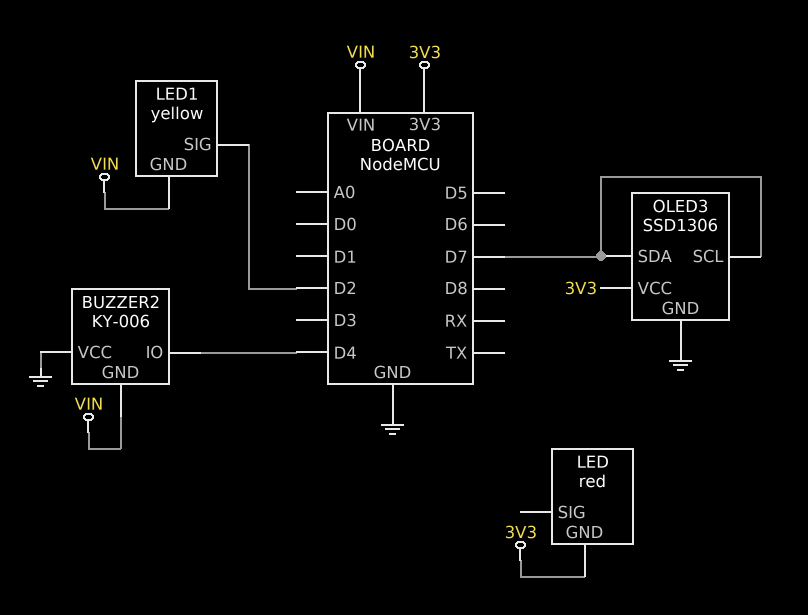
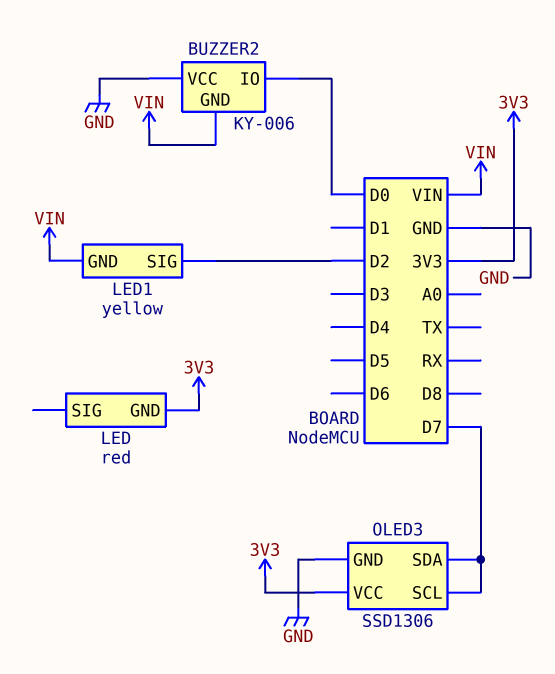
BUZZER2 pin IO: D4 -> D0

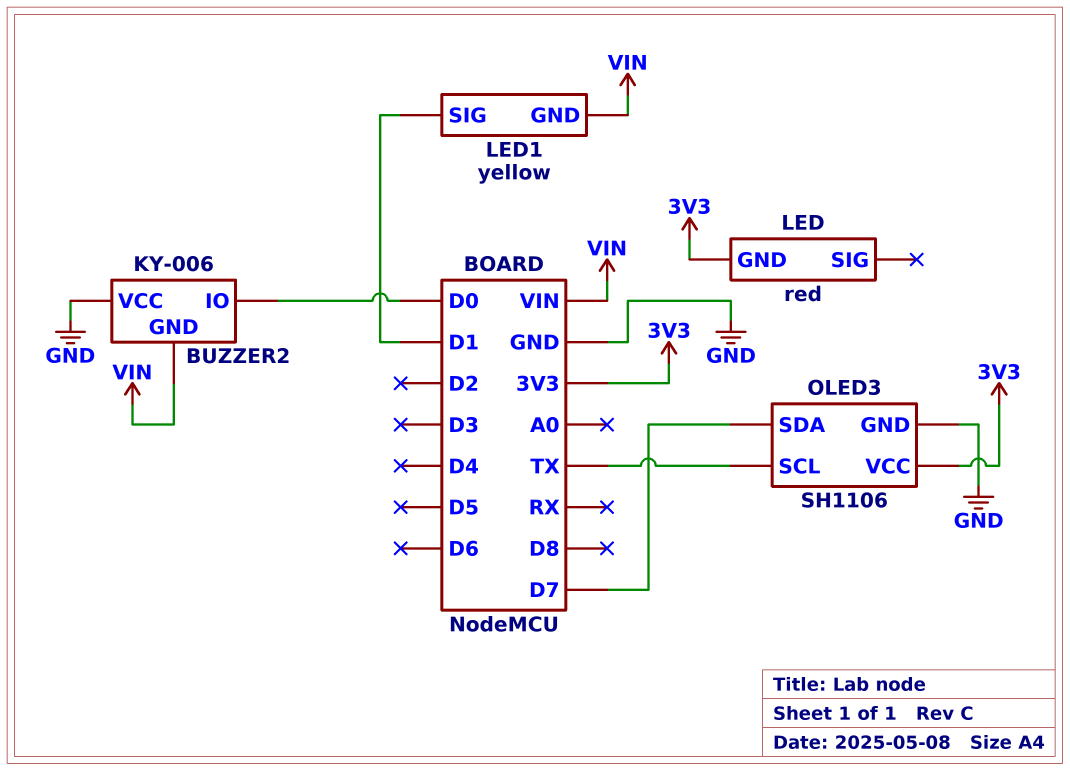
LED1 pin SIG: D2 -> D1
OLED3: SSD1306 -> SH1106
OLED3 pin SCL: D7 -> TX

